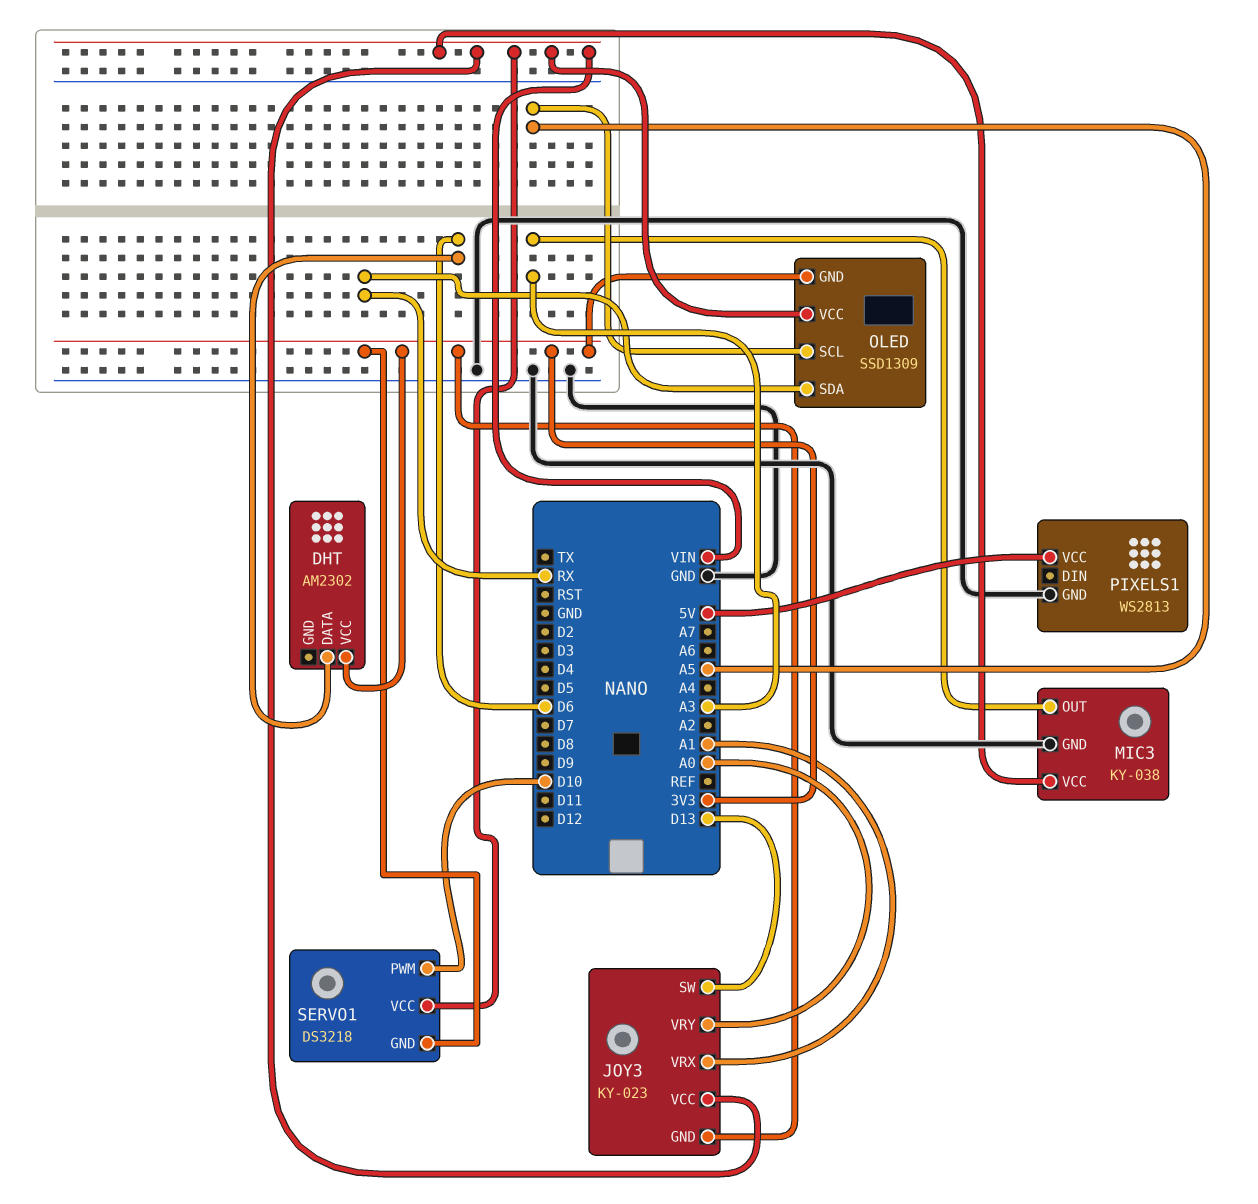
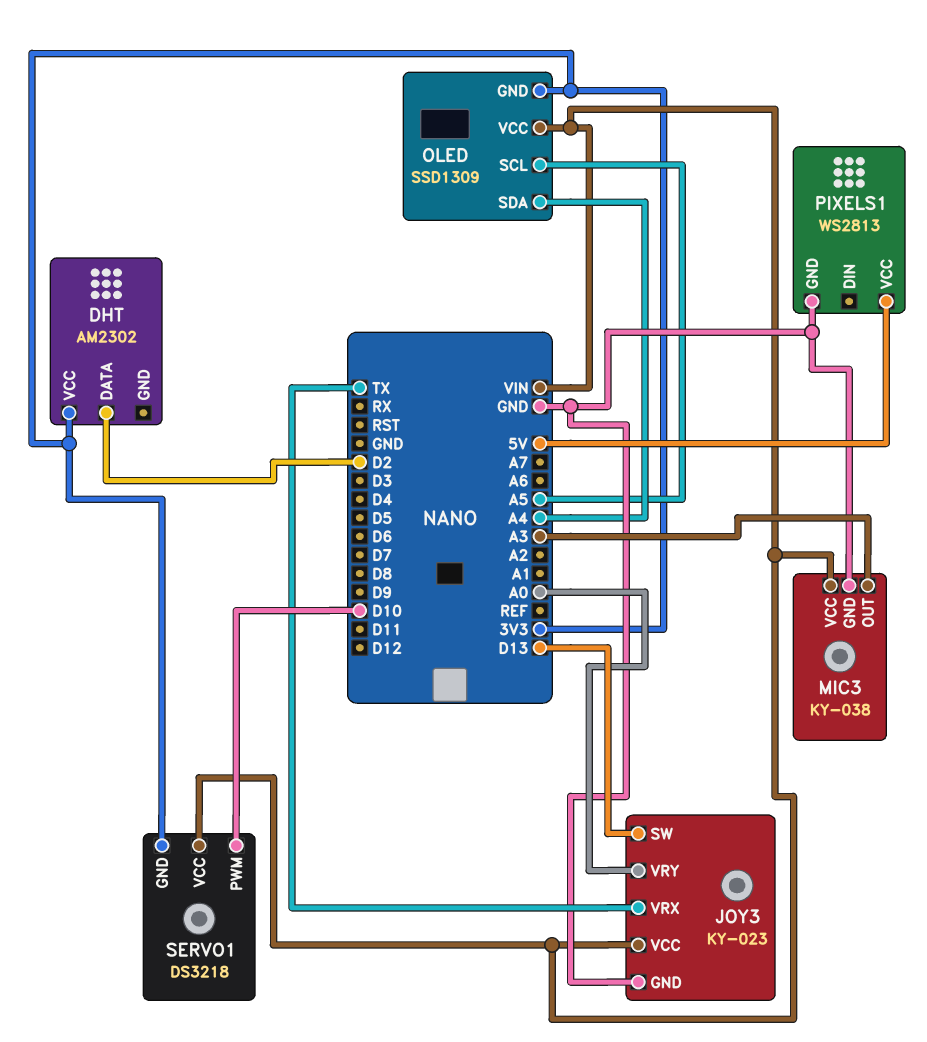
DHT pin DATA: D6 -> D2
JOY3 pin GND: 3V3 -> GND
JOY3 pin VRX: A1 -> TX
OLED pin SDA: RX -> A4

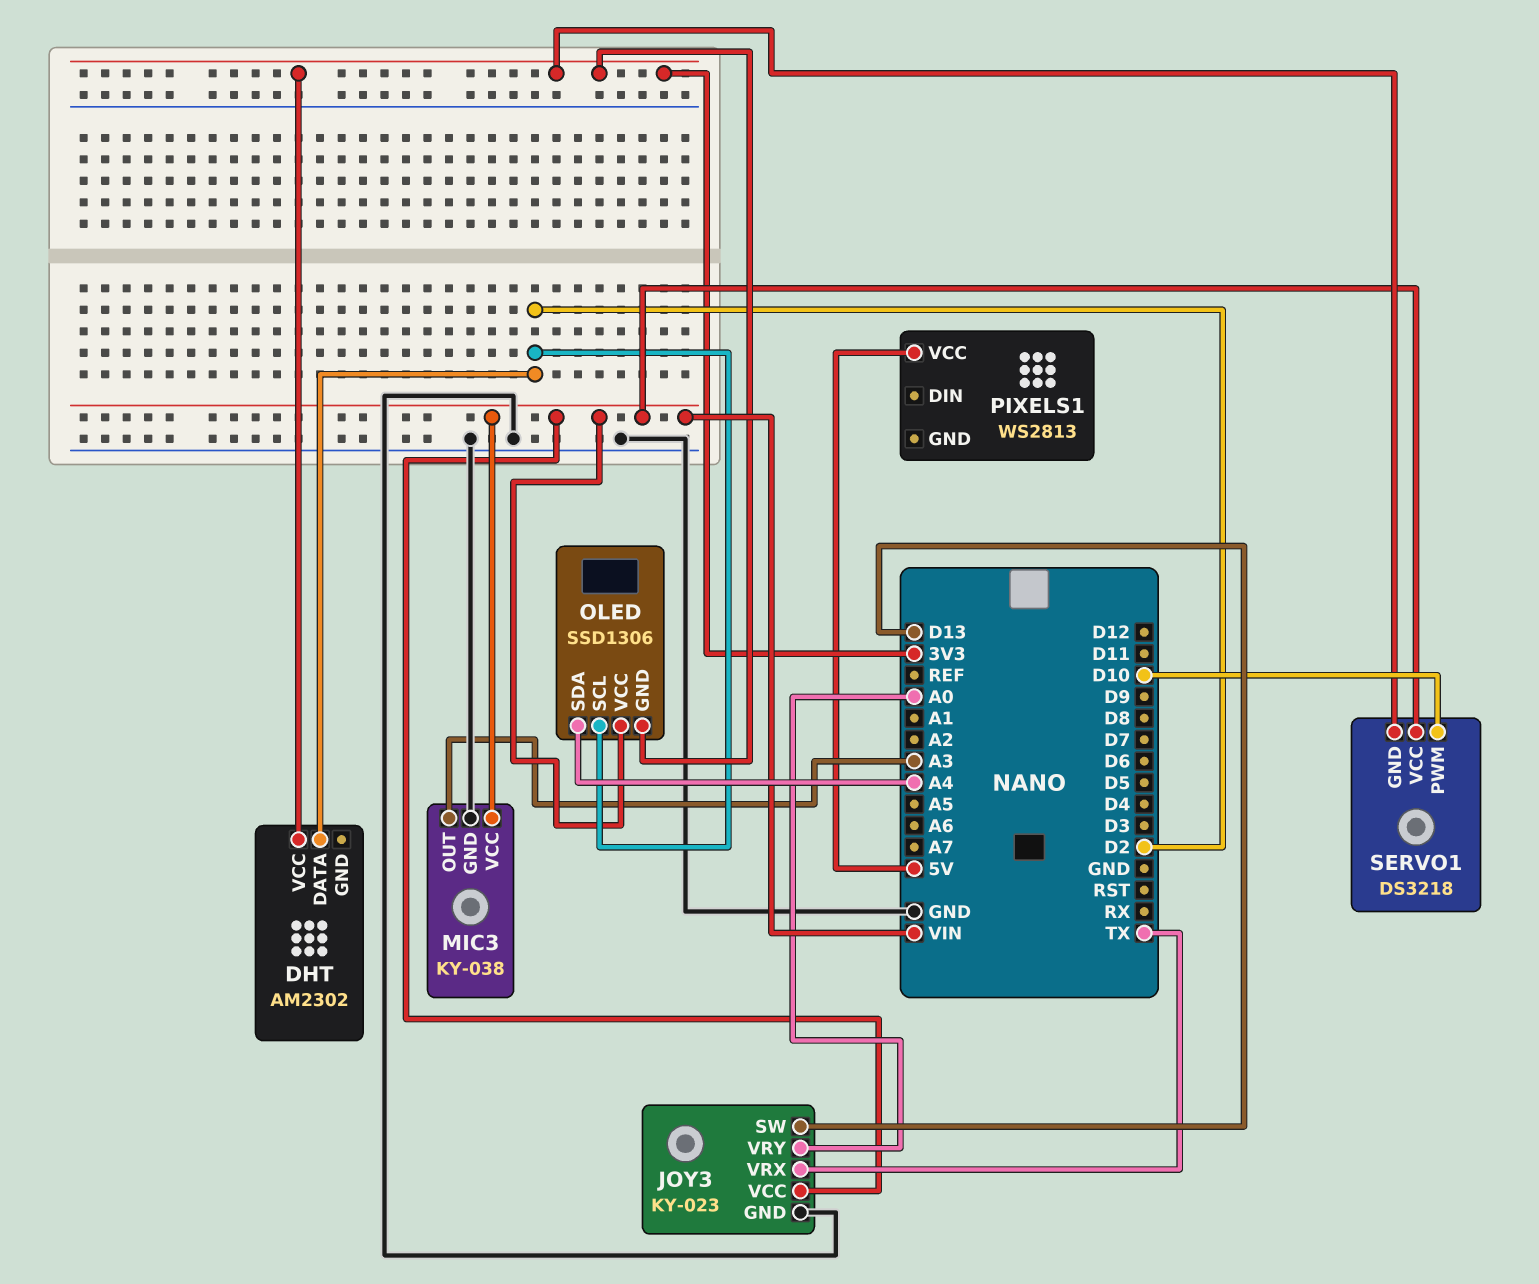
OLED: SSD1309 -> SSD1306
OLED pin SCL: A5 -> D2
PIXELS1 pin GND: GND -> none

